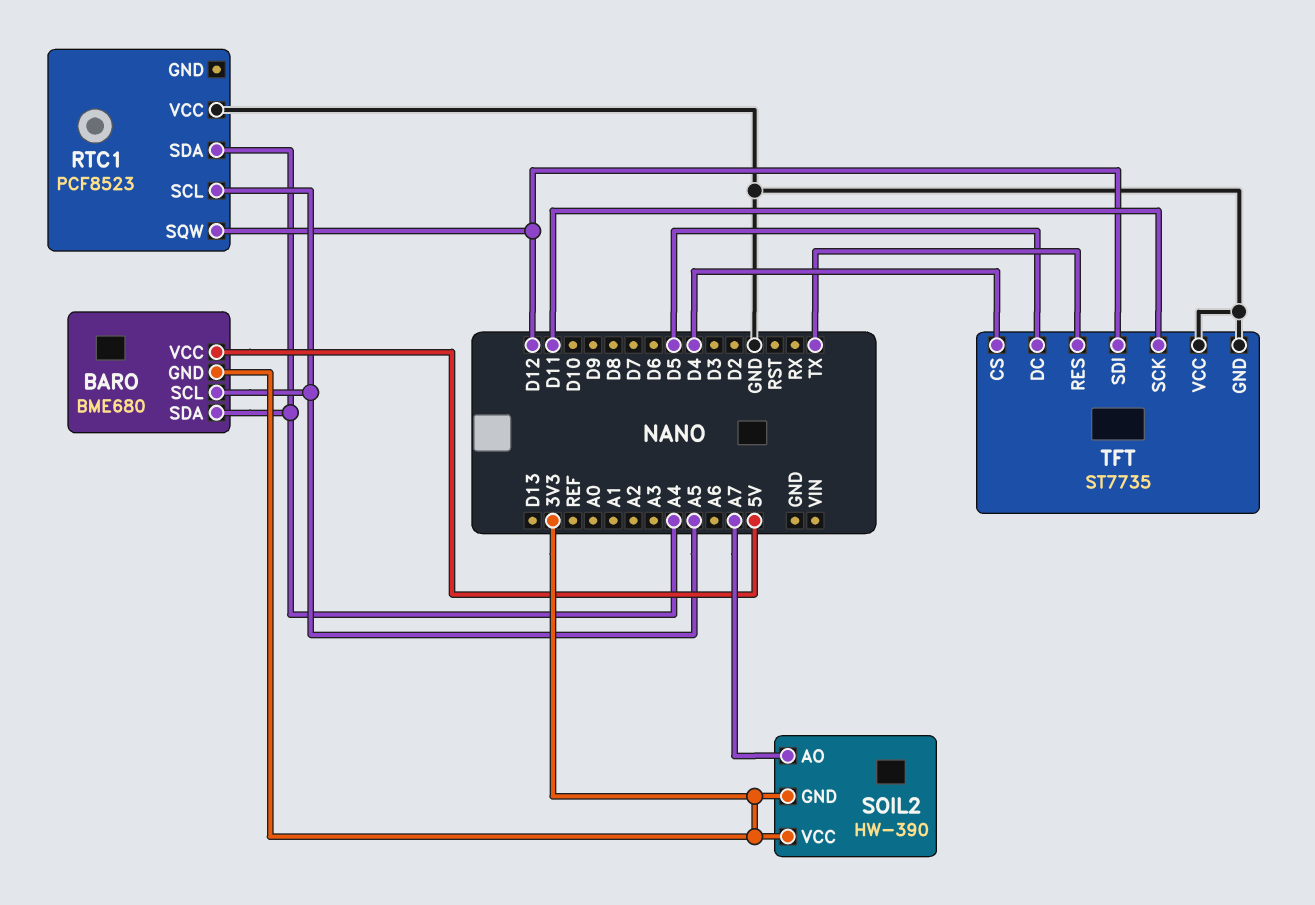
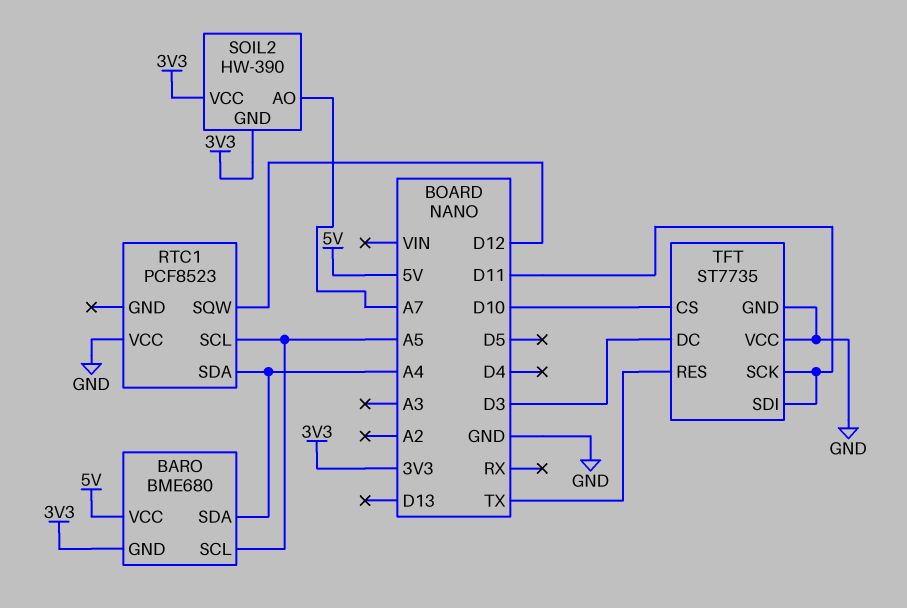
TFT pin CS: D4 -> D10
TFT pin DC: D5 -> D3
TFT pin SDI: D12 -> D11

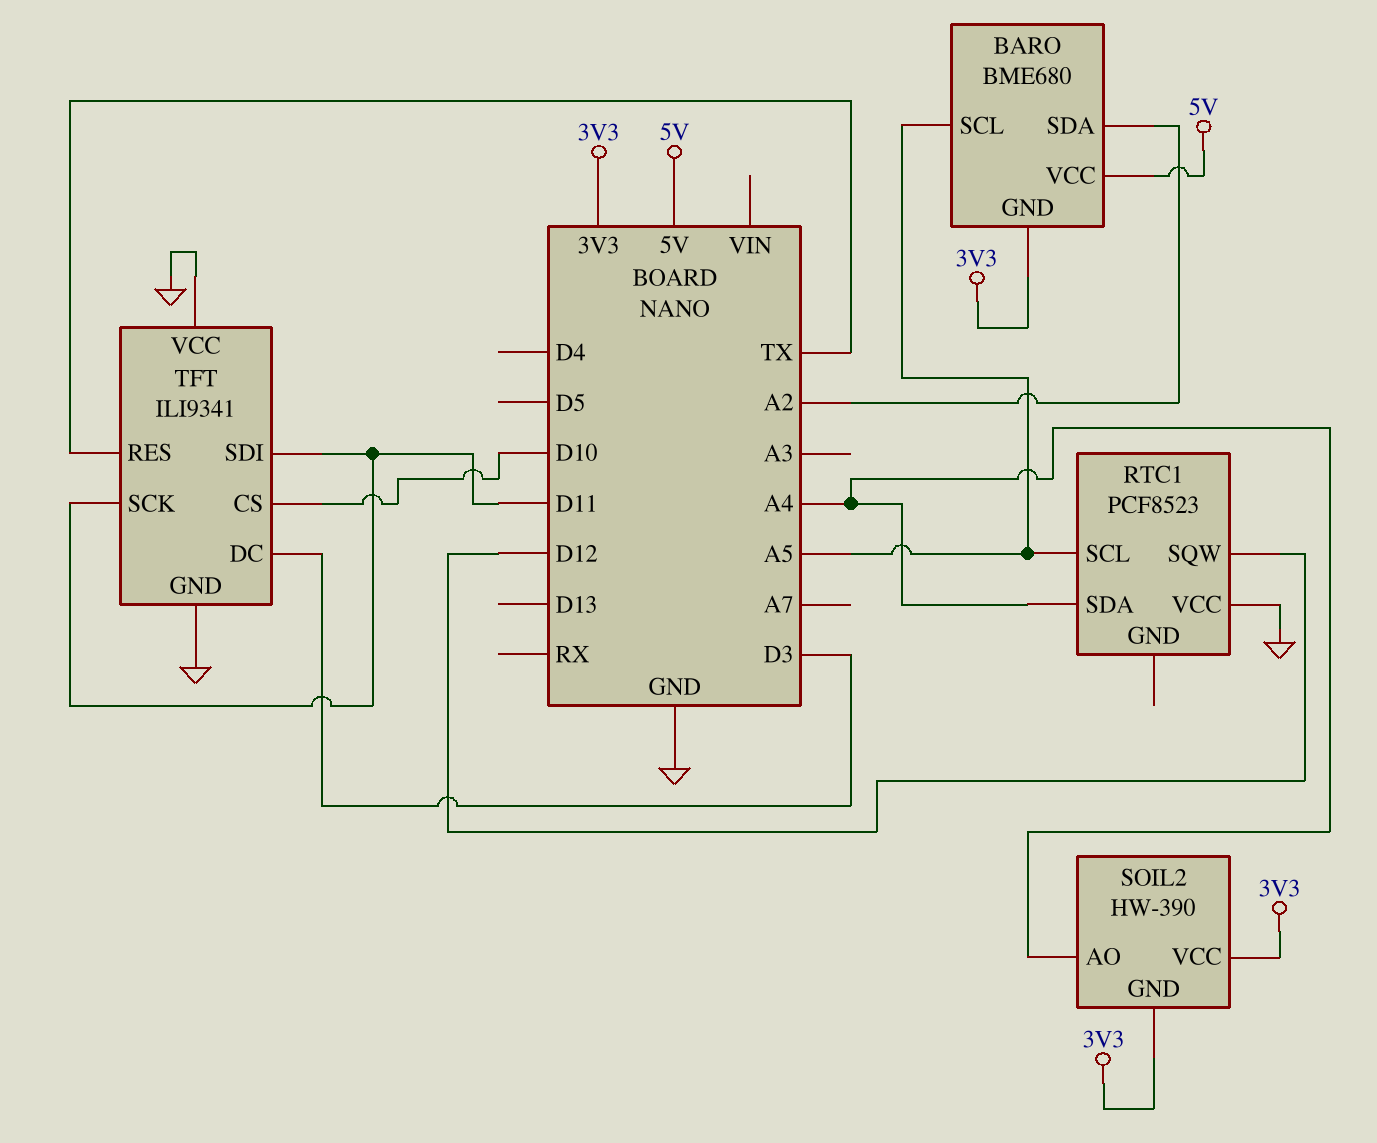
BARO pin SDA: A4 -> A2
SOIL2 pin AO: A7 -> A4
TFT: ST7735 -> ILI9341

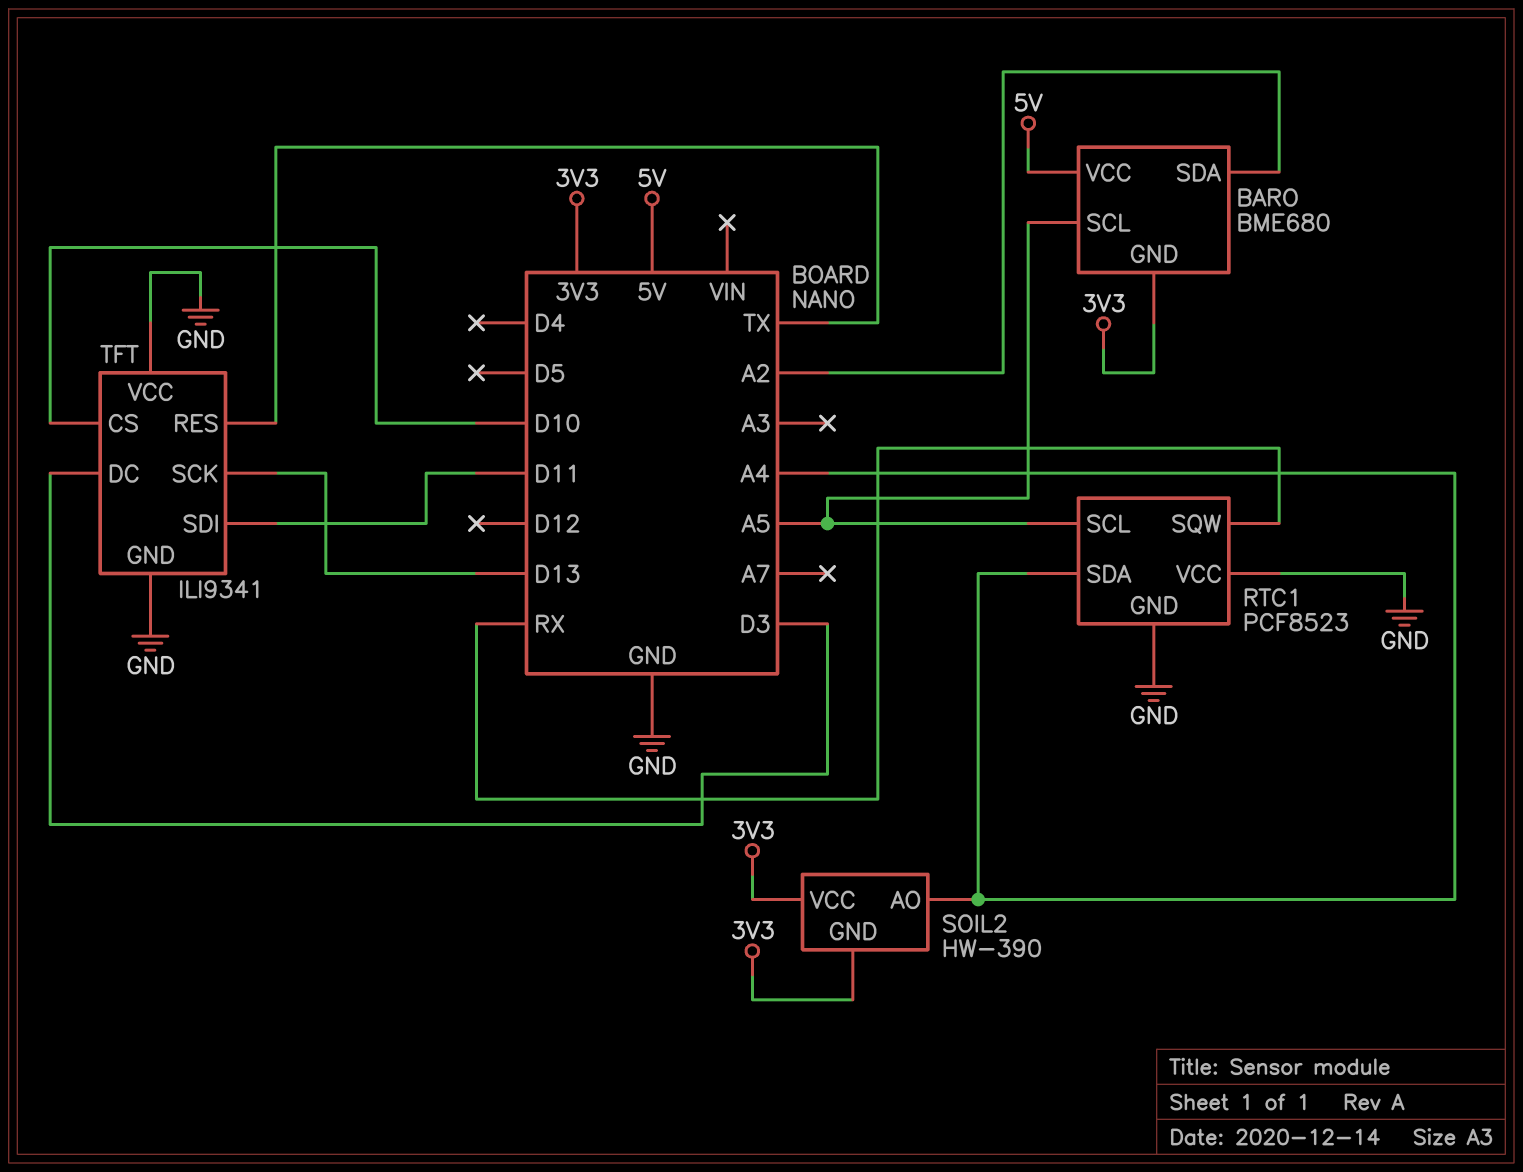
RTC1 pin GND: none -> GND
RTC1 pin SQW: D12 -> RX
TFT pin SCK: D11 -> D13

